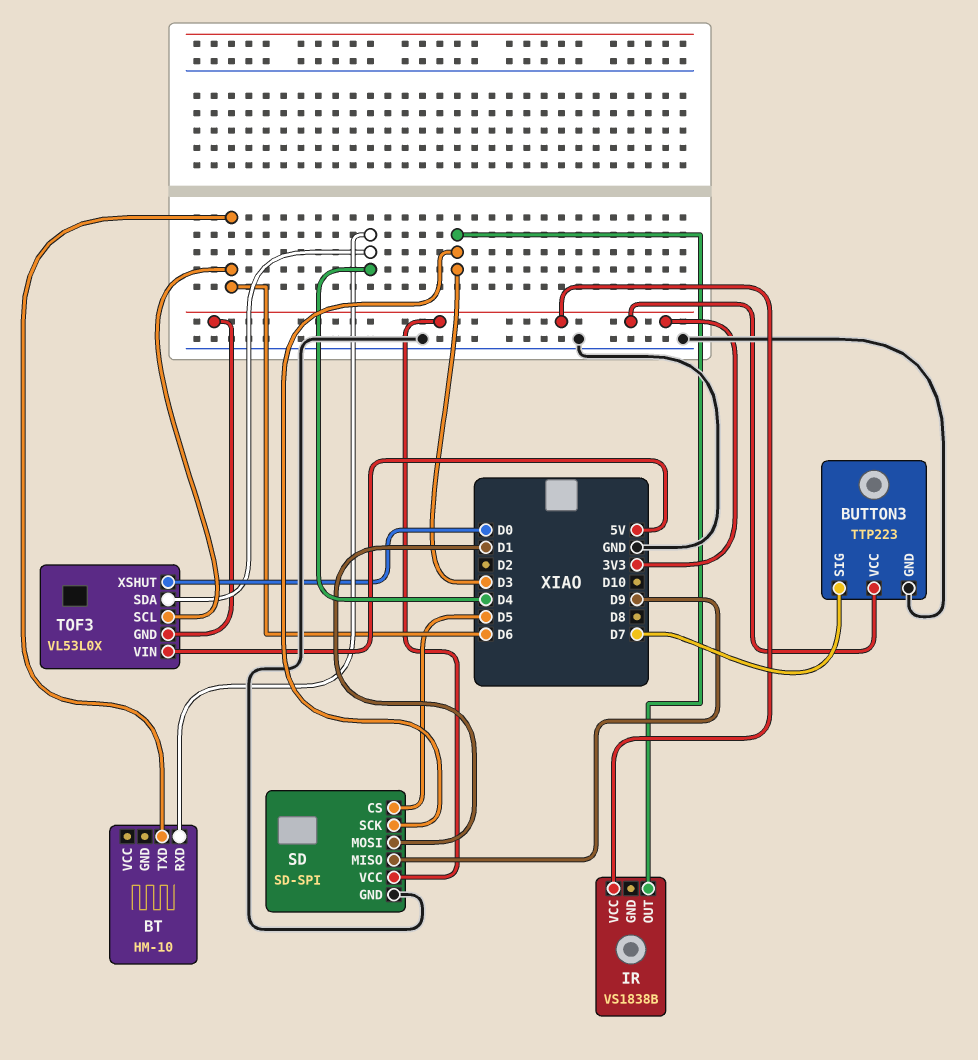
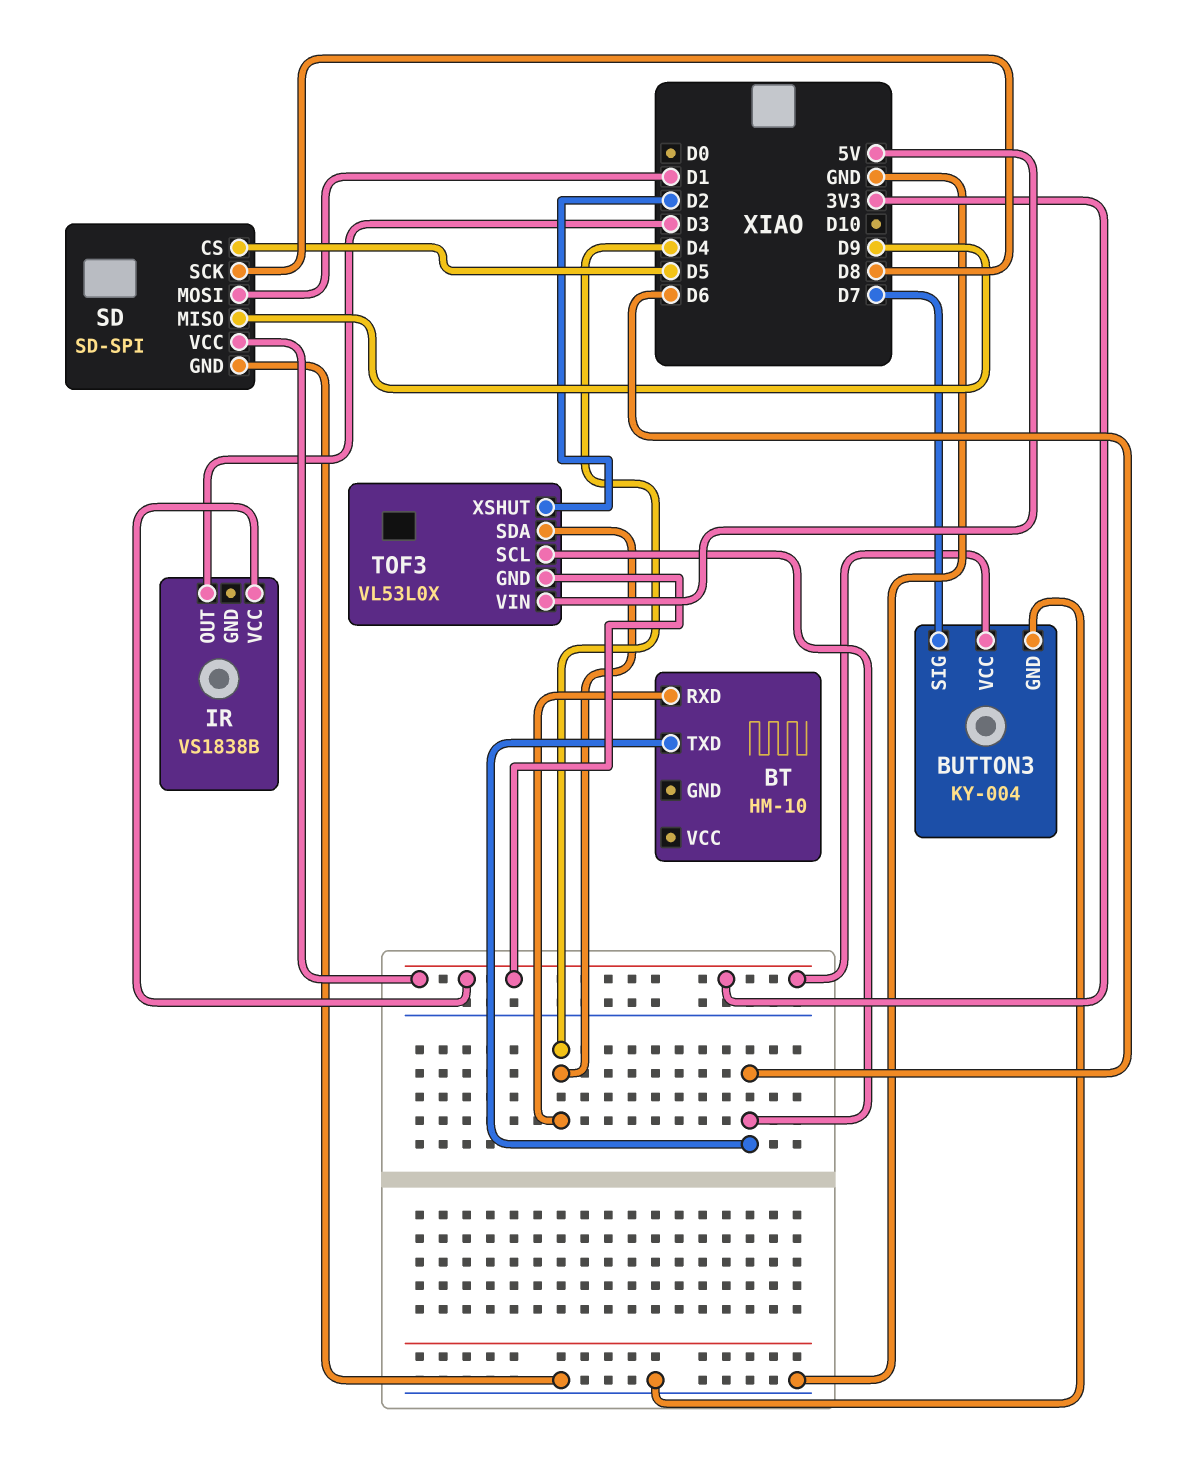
BUTTON3: TTP223 -> KY-004
SD pin SCK: D3 -> D8
TOF3 pin XSHUT: D0 -> D2

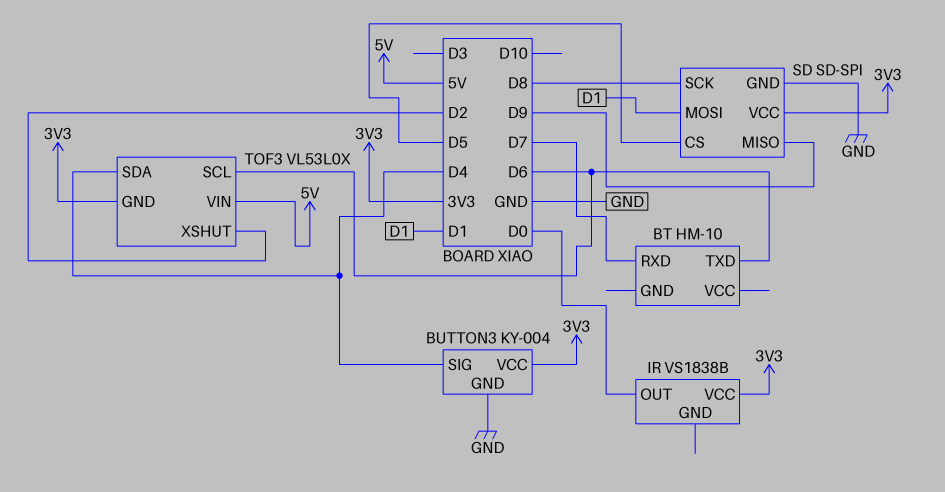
BT pin RXD: D4 -> D7
BUTTON3 pin SIG: D7 -> D4
IR pin OUT: D3 -> D0

